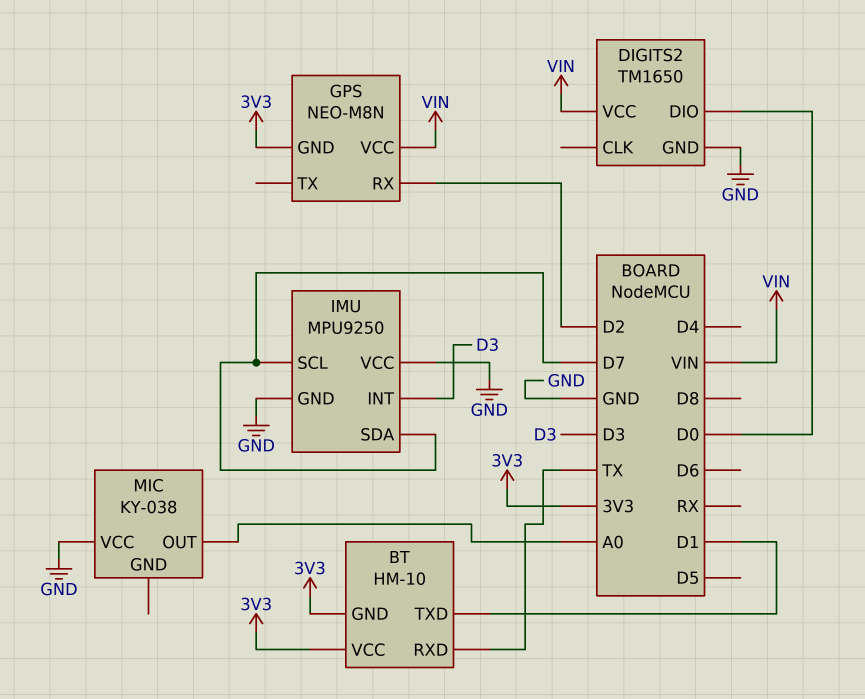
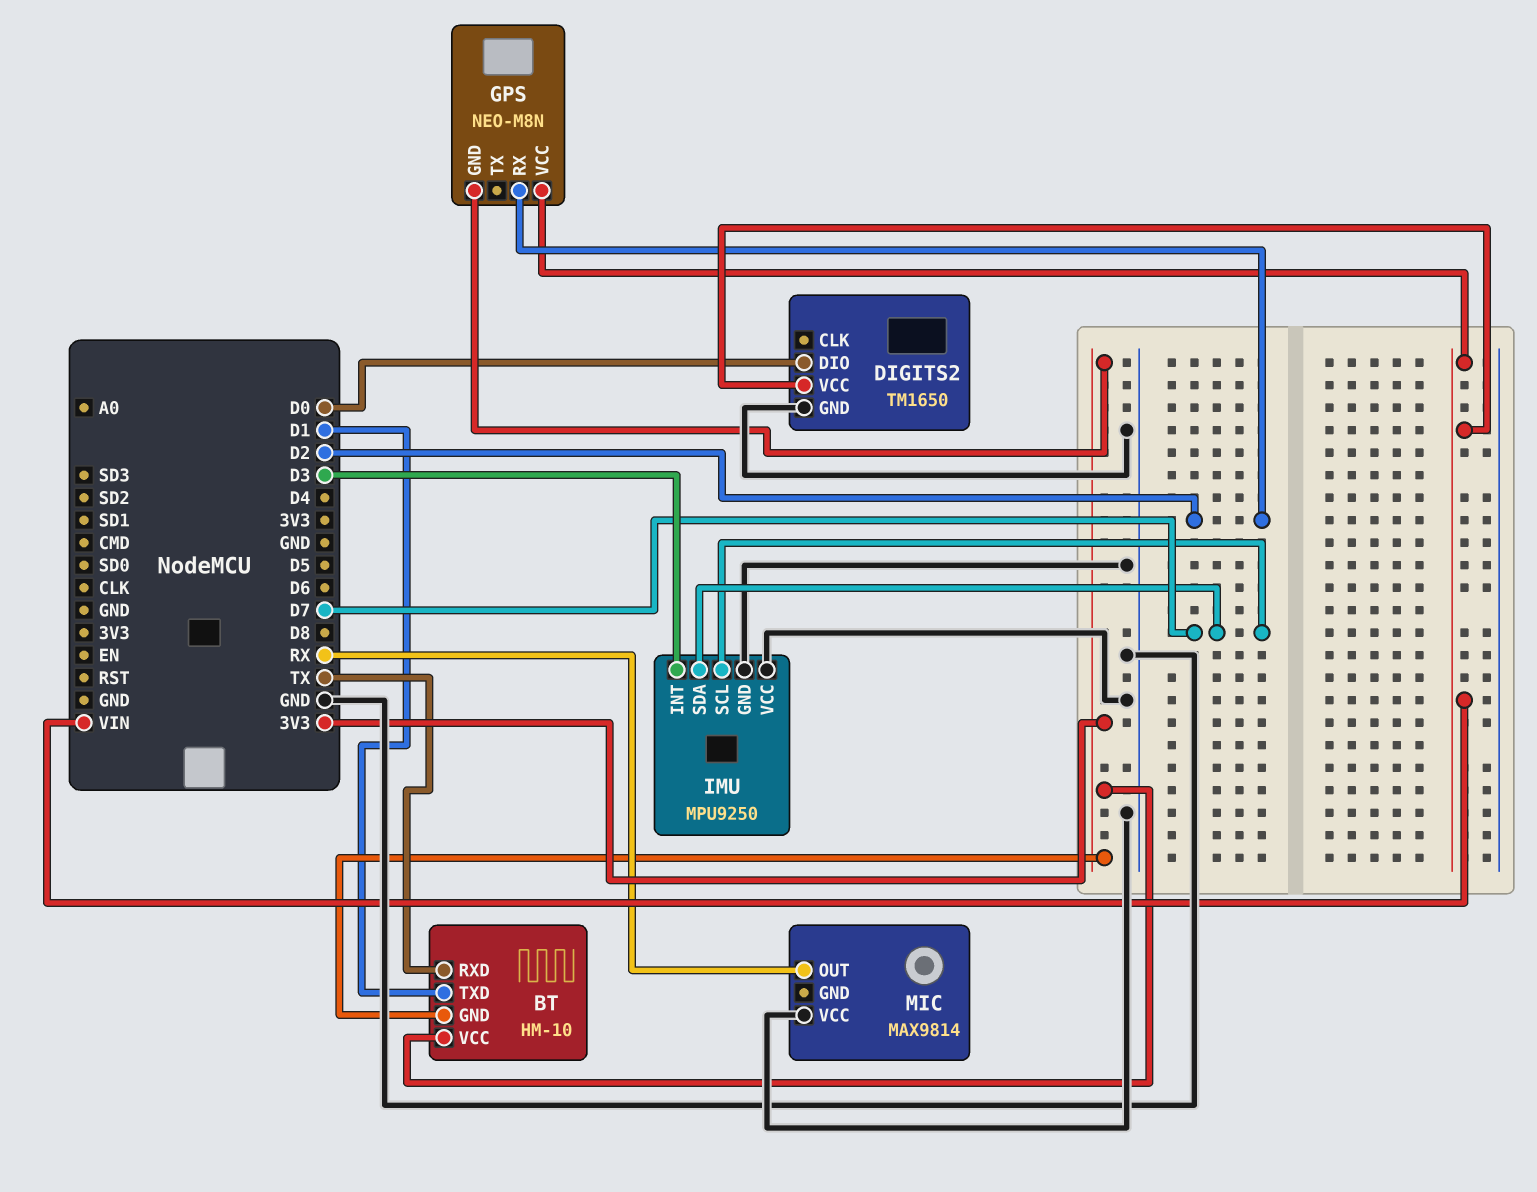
MIC: KY-038 -> MAX9814
MIC pin OUT: A0 -> RX

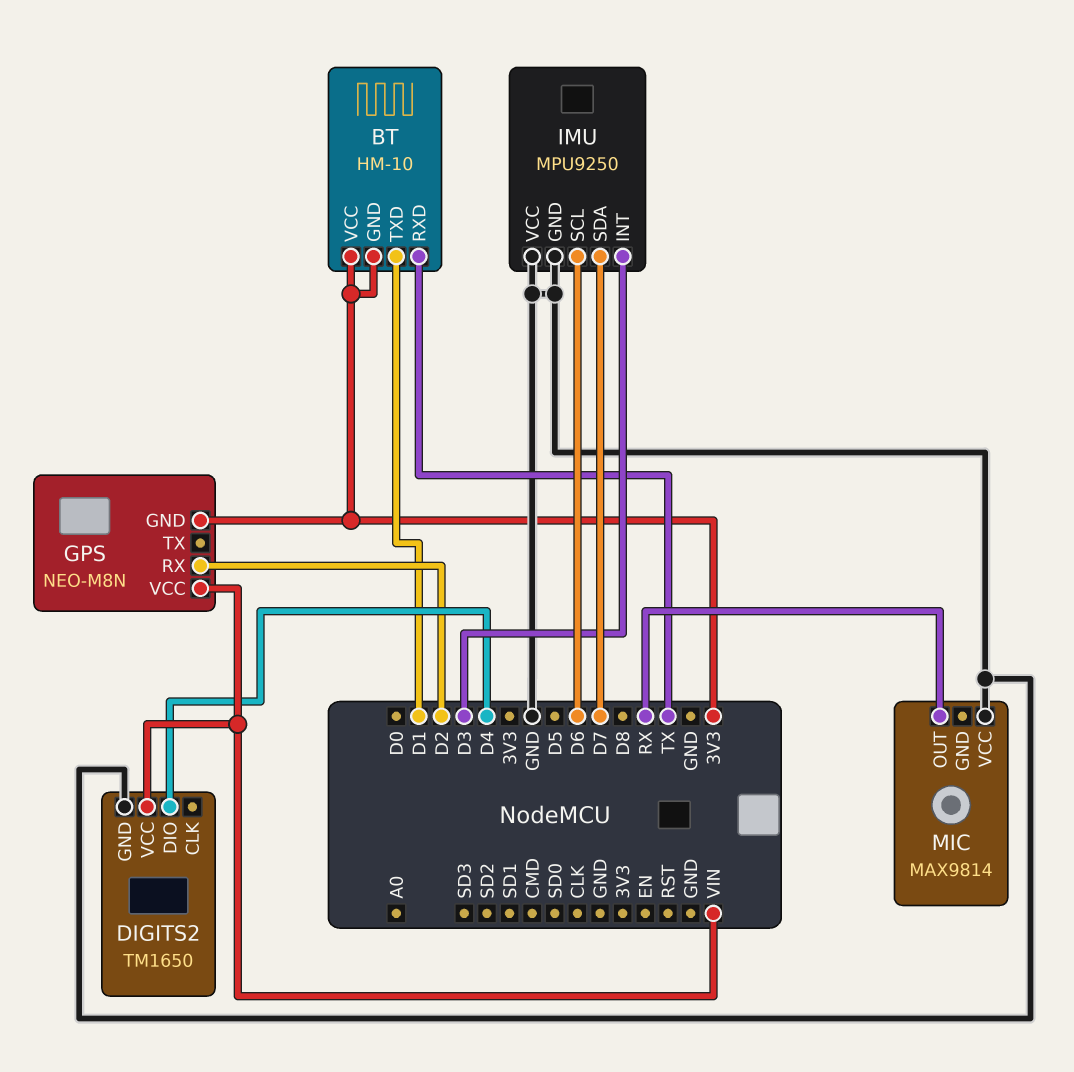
DIGITS2 pin DIO: D0 -> D4
IMU pin SCL: D7 -> D6

